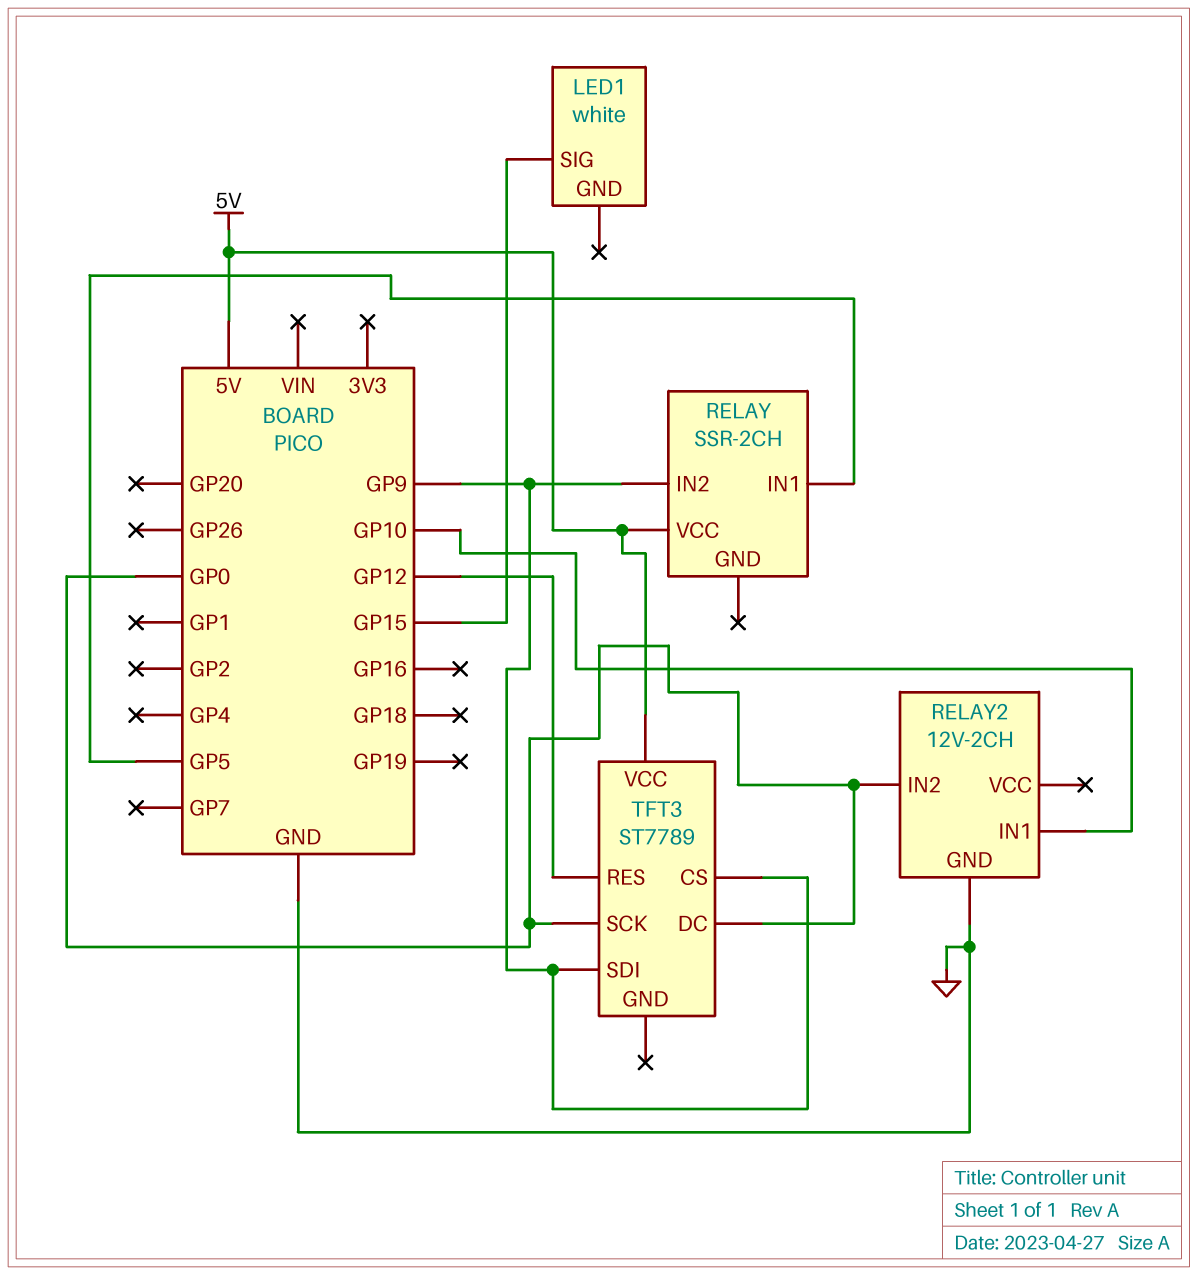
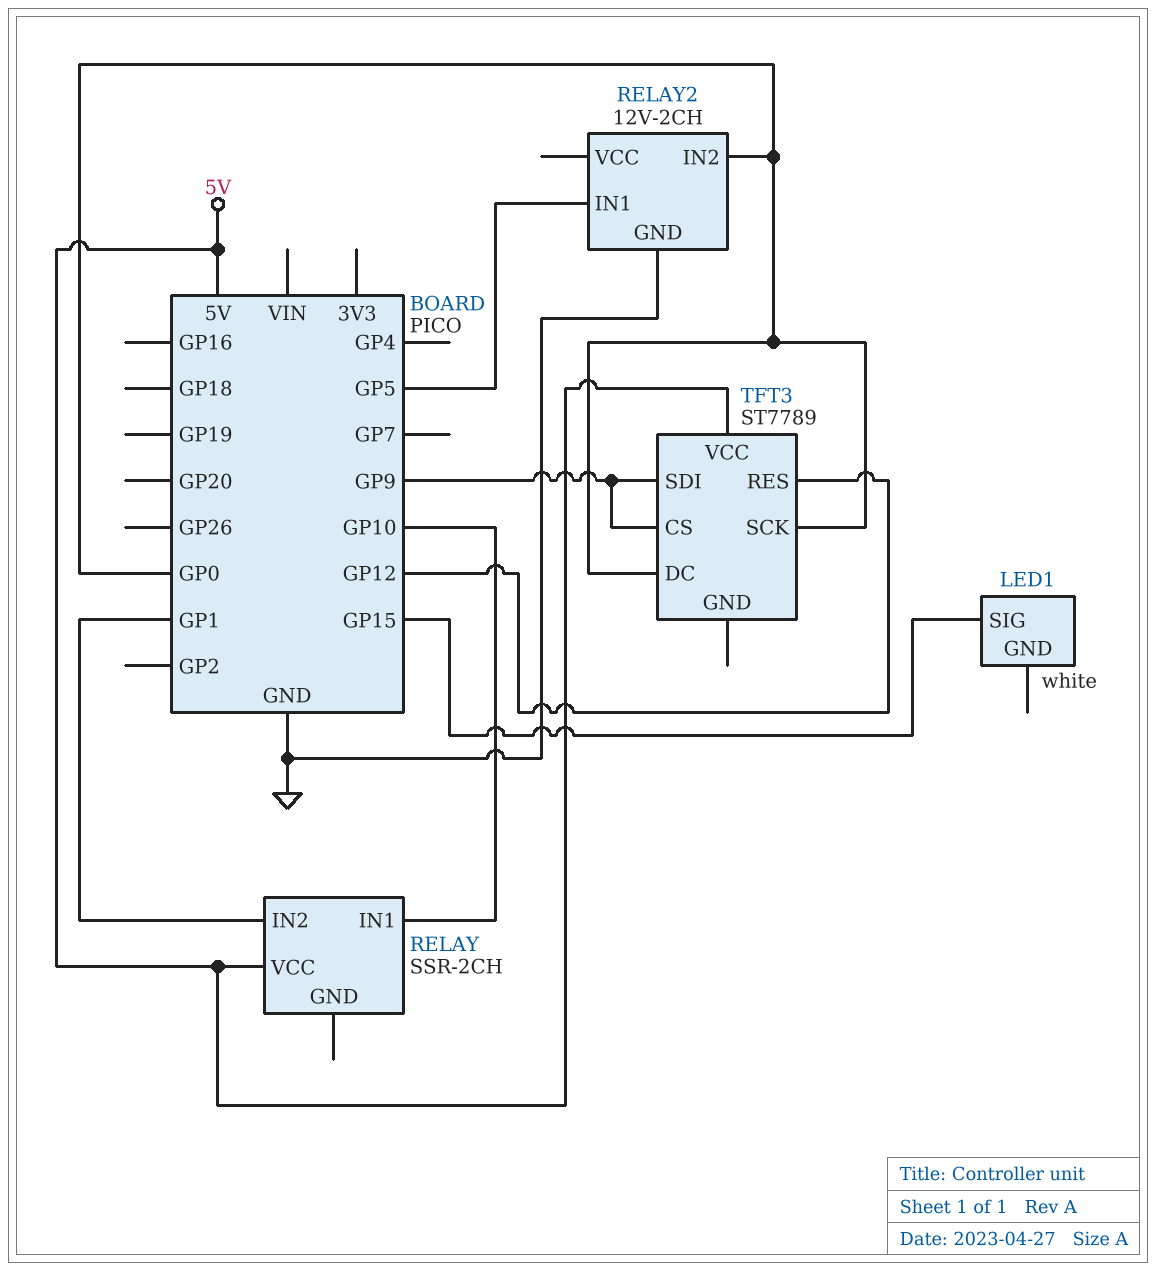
RELAY pin IN1: GP5 -> GP10
RELAY pin IN2: GP9 -> GP1
RELAY2 pin IN1: GP10 -> GP5

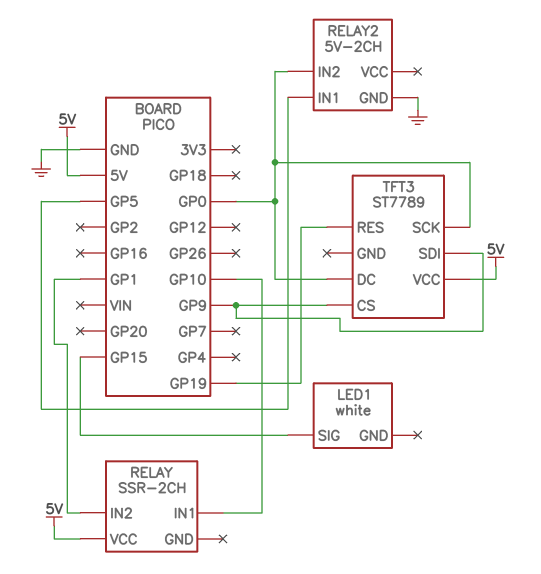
RELAY2: 12V-2CH -> 5V-2CH
TFT3 pin RES: GP12 -> GP19

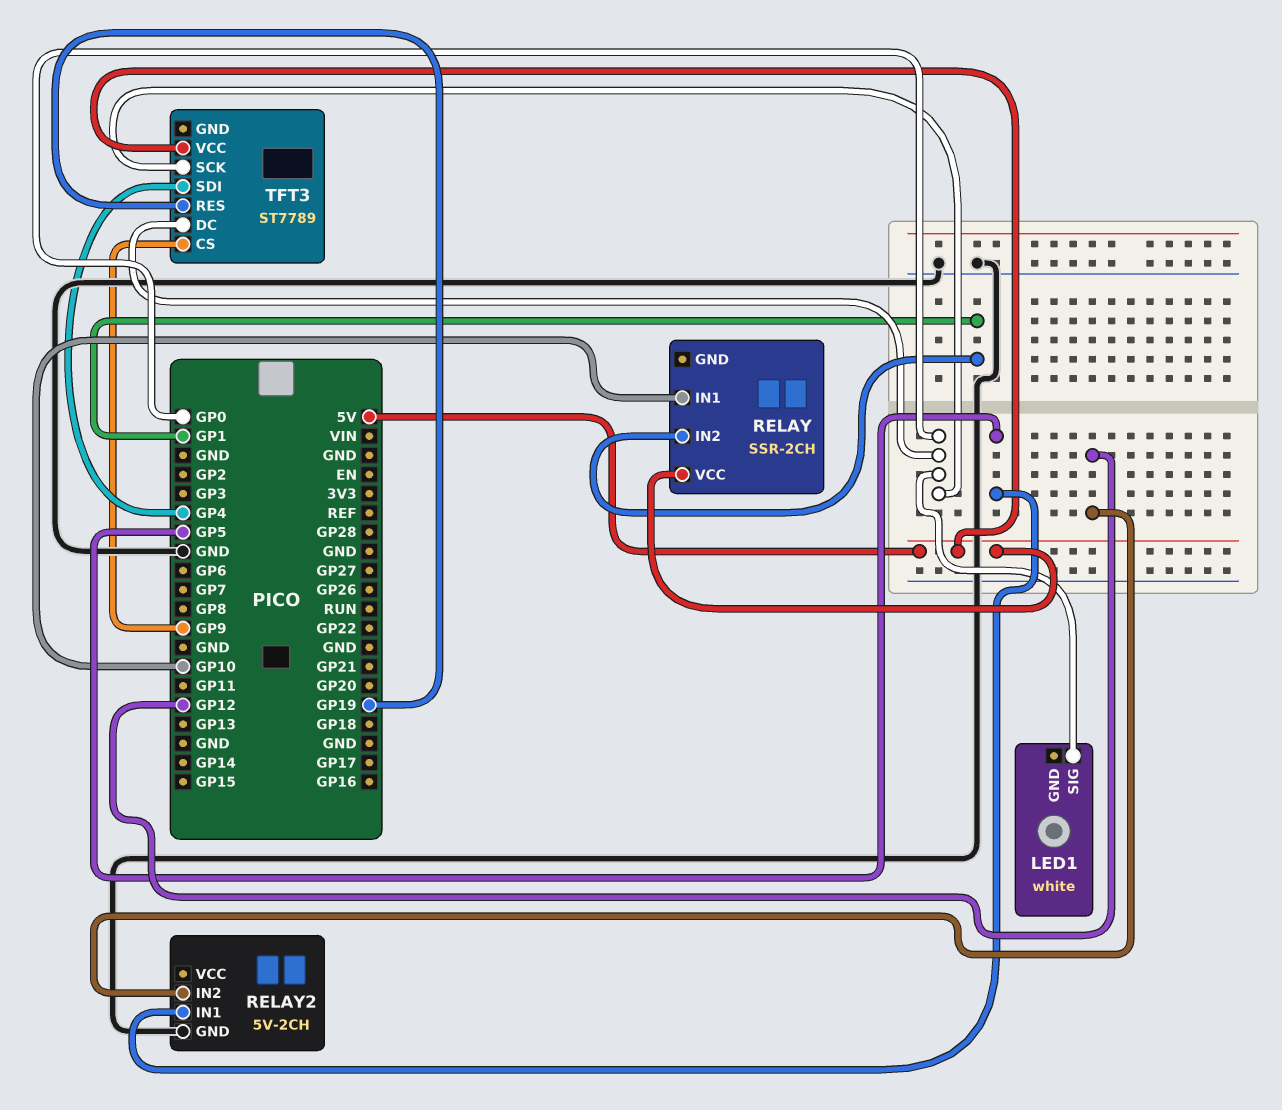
LED1 pin SIG: GP15 -> GP0
RELAY2 pin IN2: GP0 -> GP12
TFT3 pin SDI: GP9 -> GP4

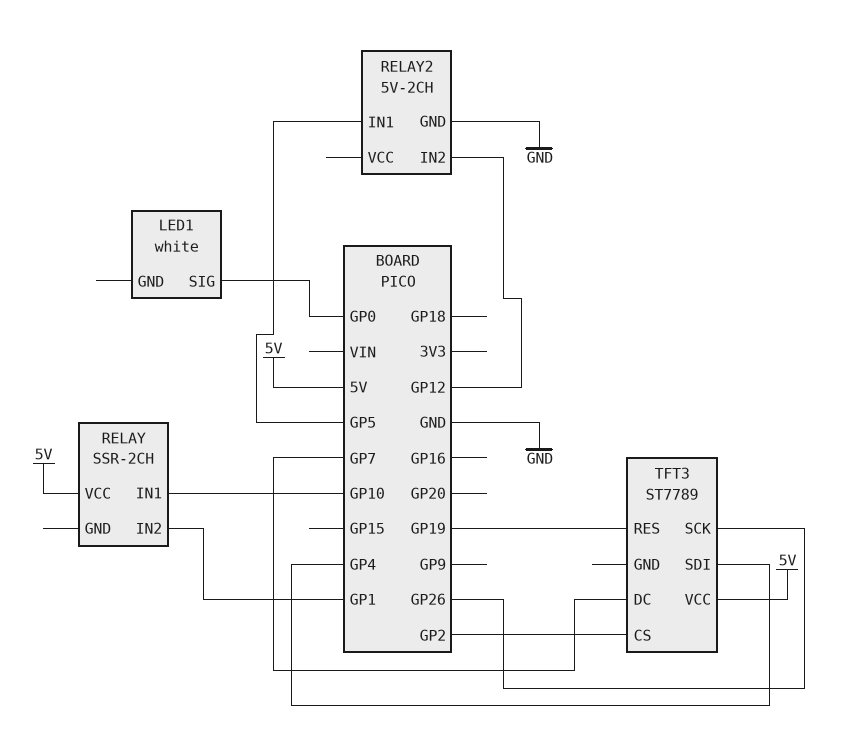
TFT3 pin CS: GP9 -> GP2
TFT3 pin DC: GP0 -> GP7
TFT3 pin SCK: GP0 -> GP26

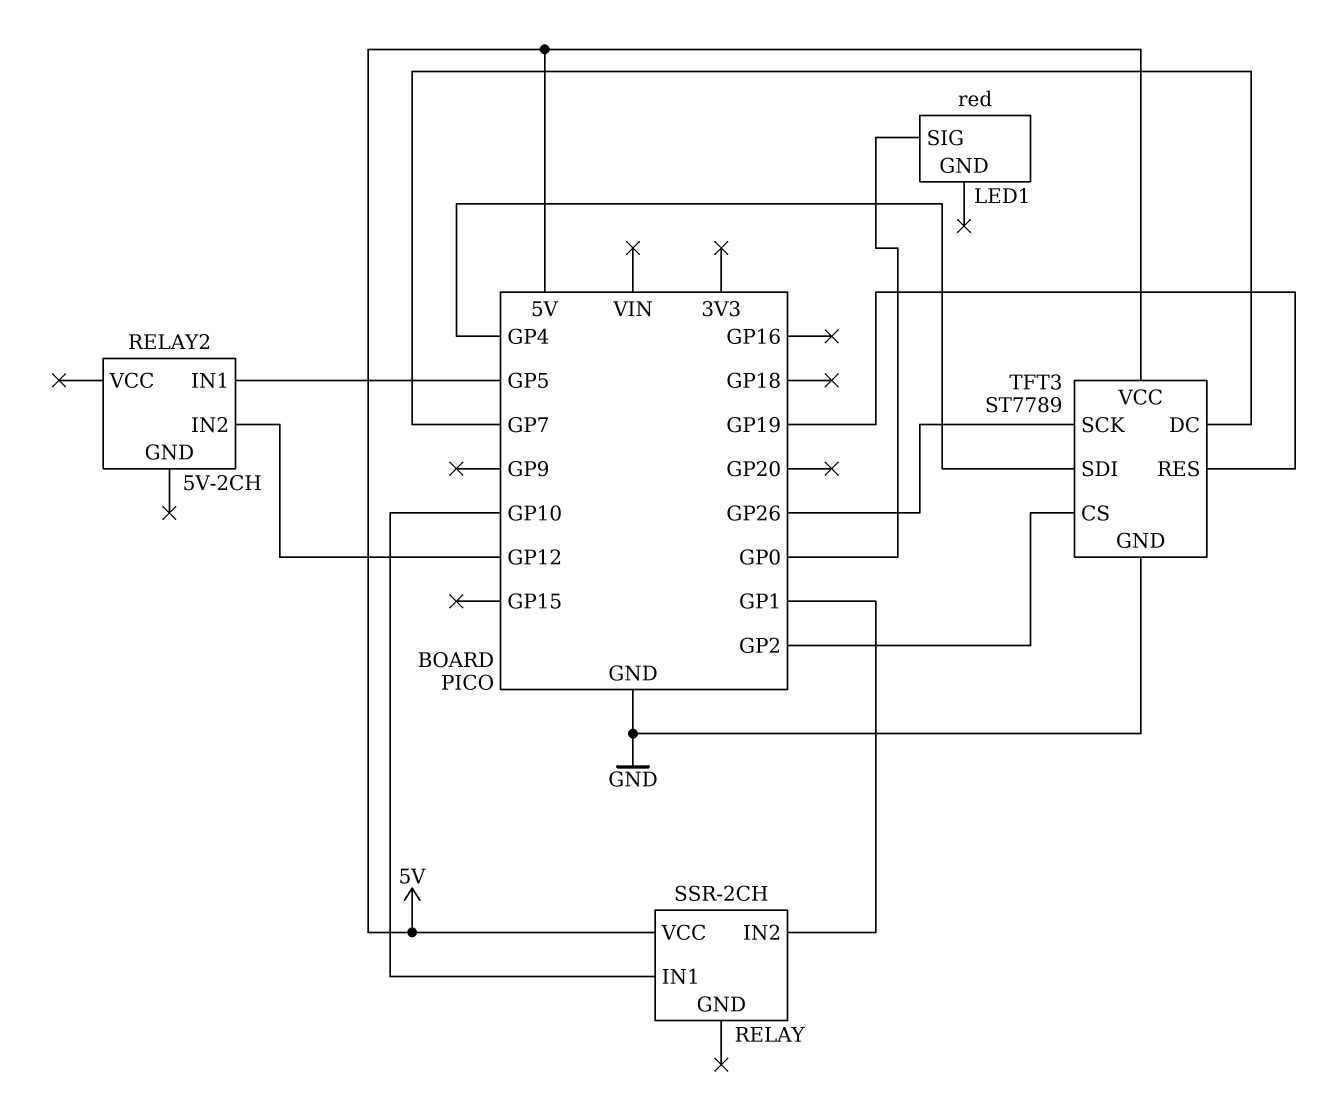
LED1: white -> red
RELAY2 pin GND: GND -> none
TFT3 pin GND: none -> GND

